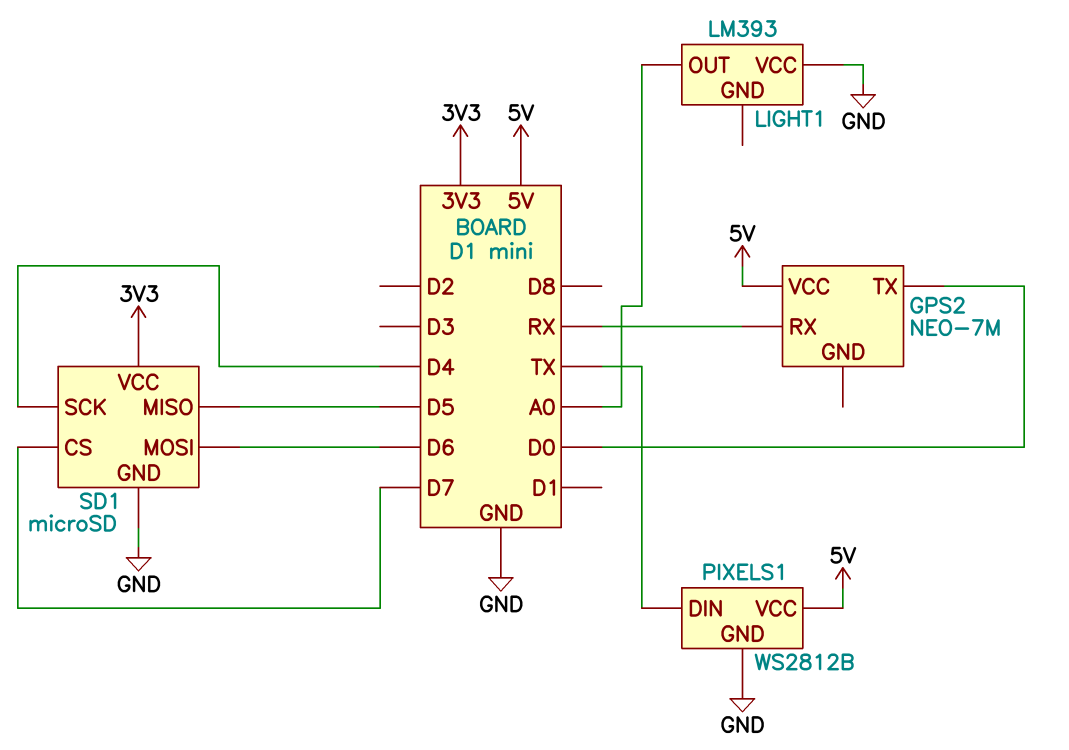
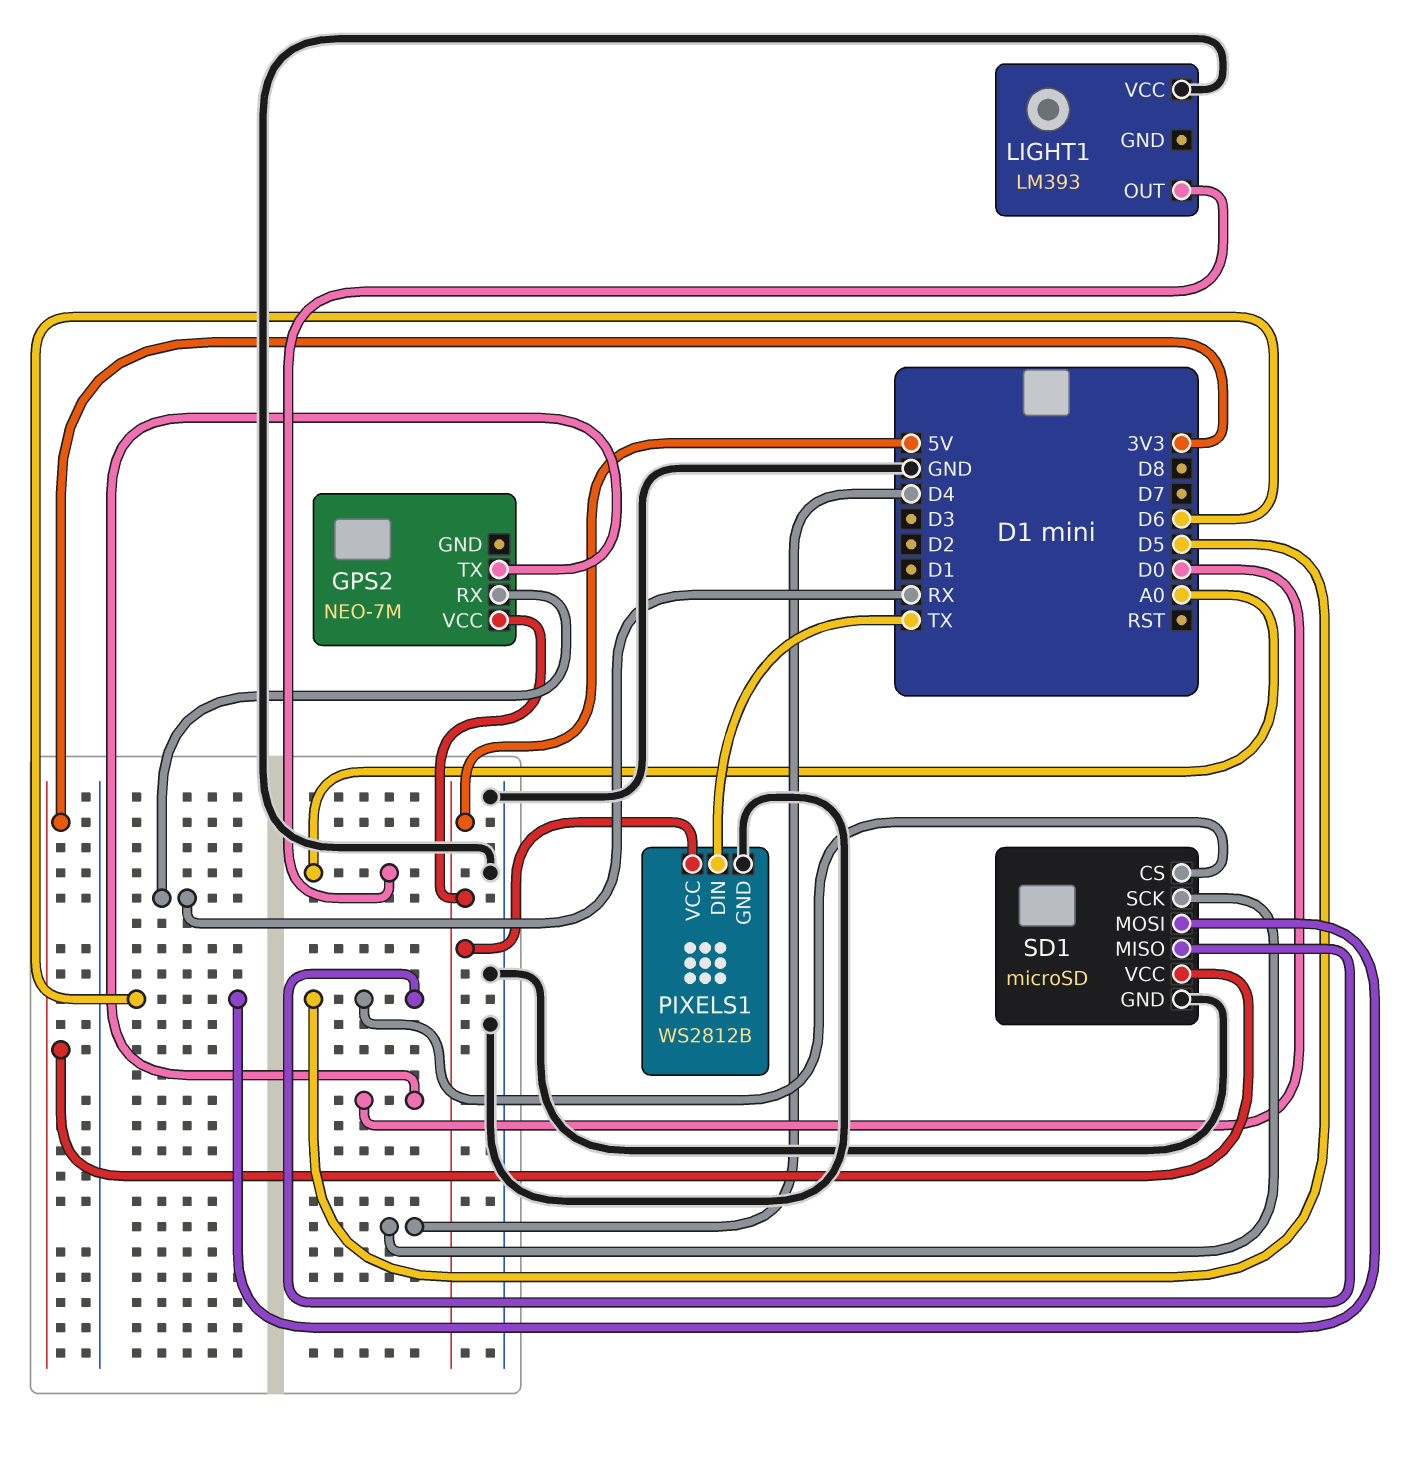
SD1 pin CS: D7 -> D5

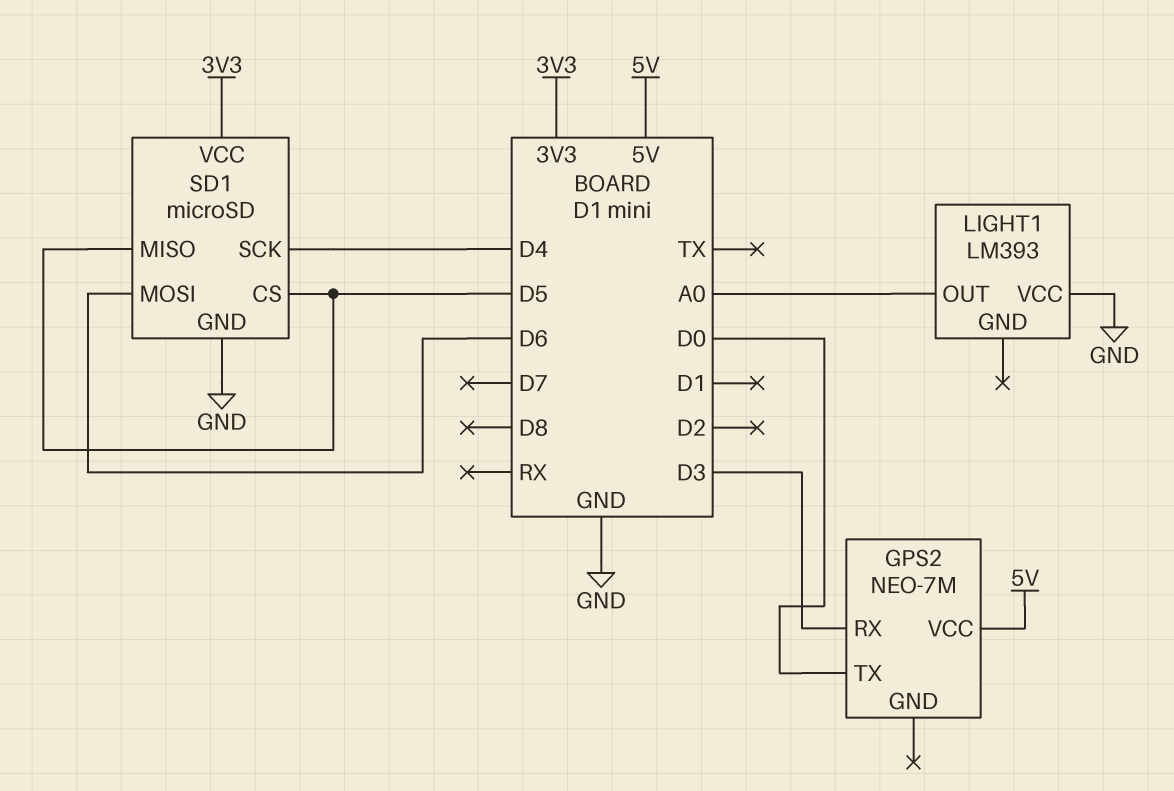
GPS2 pin RX: RX -> D3
PIXELS1: WS2812B -> none
PIXELS1 pin DIN: TX -> none
PIXELS1 pin GND: GND -> none
PIXELS1 pin VCC: 5V -> none

